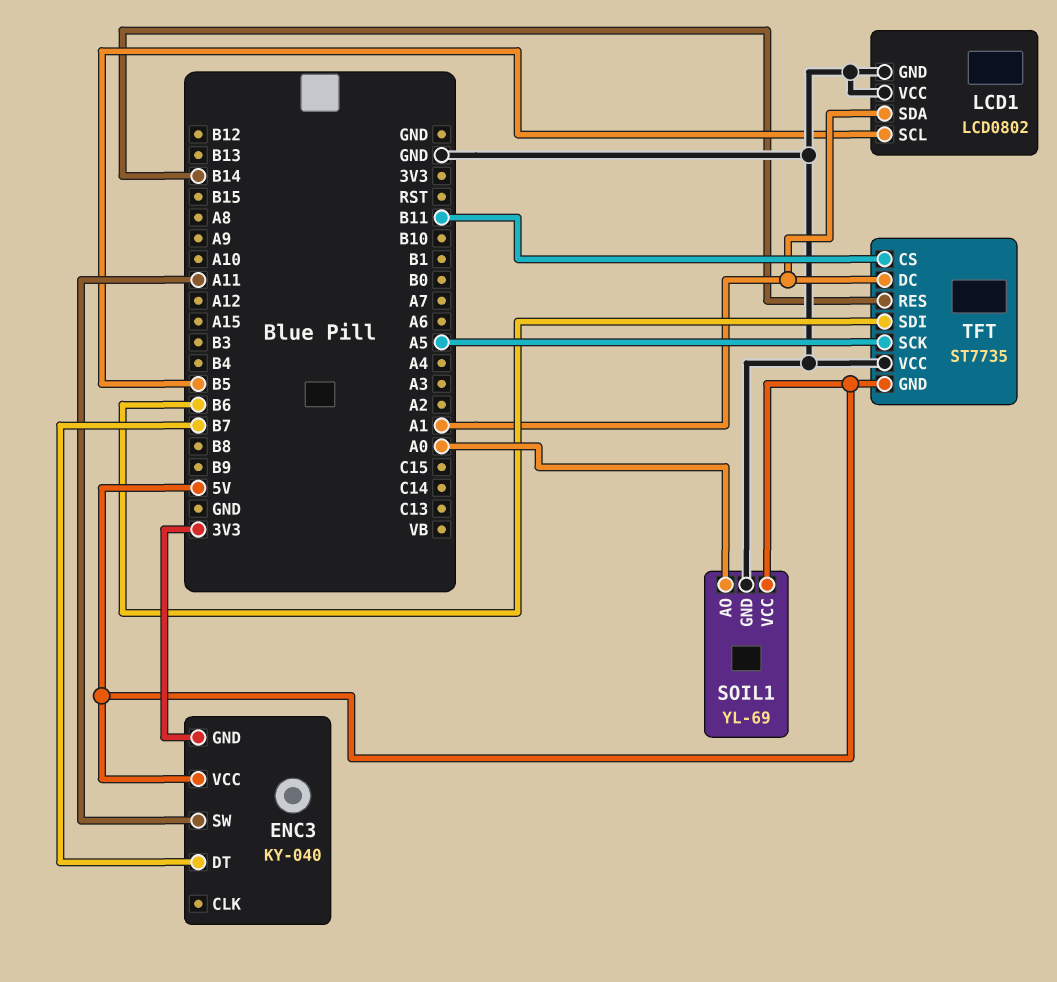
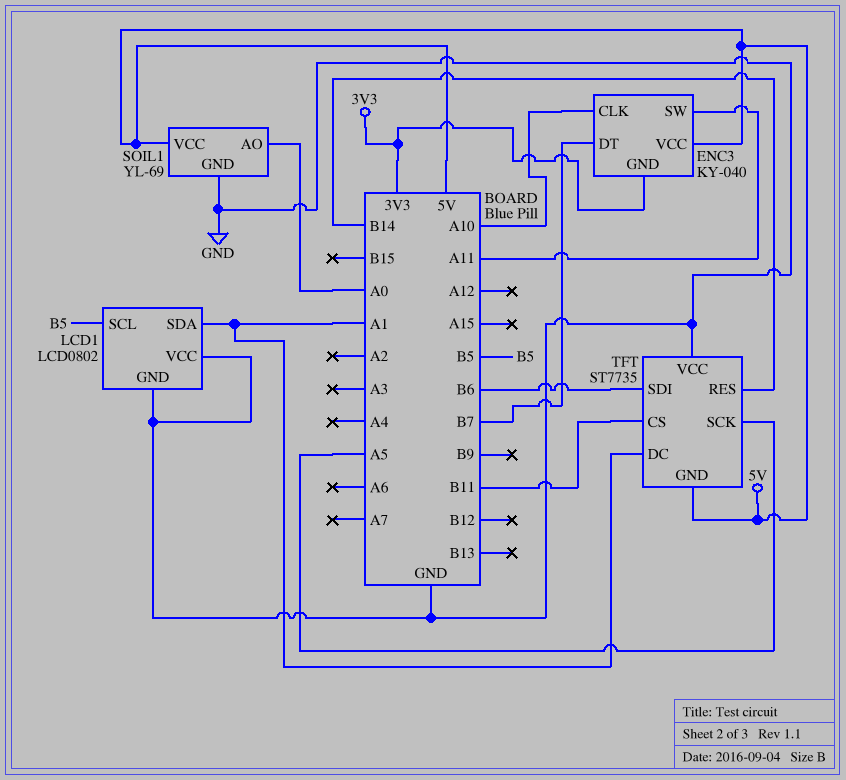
ENC3 pin CLK: none -> A10

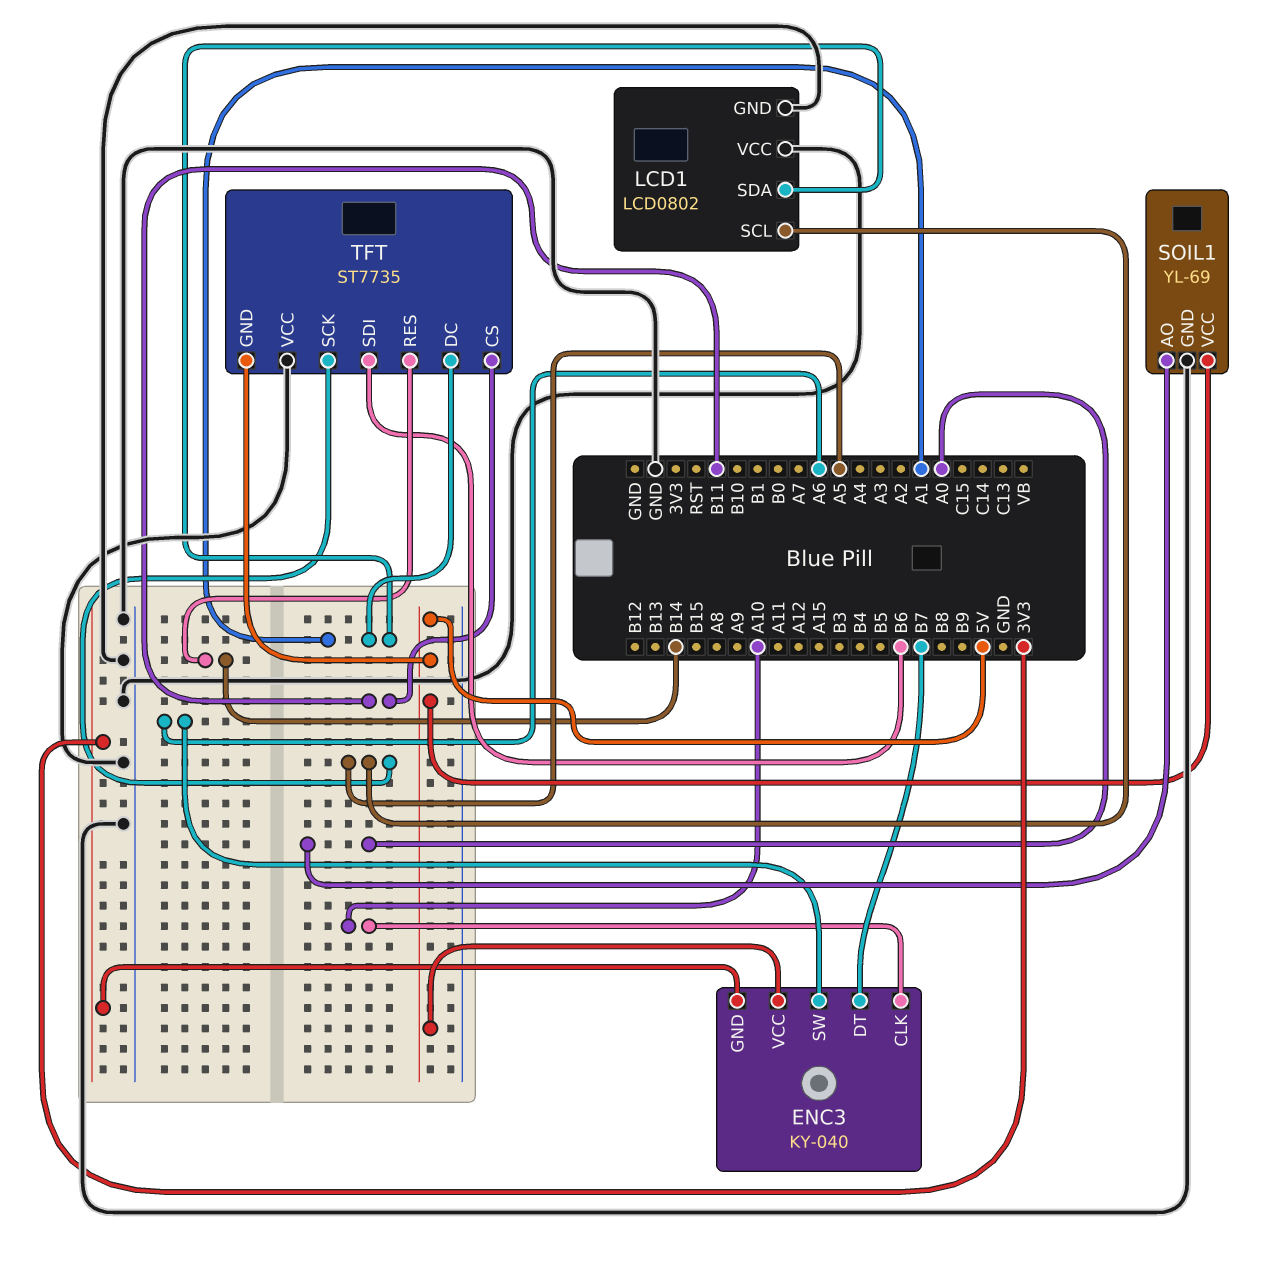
ENC3 pin SW: A11 -> A6
LCD1 pin SCL: B5 -> A5

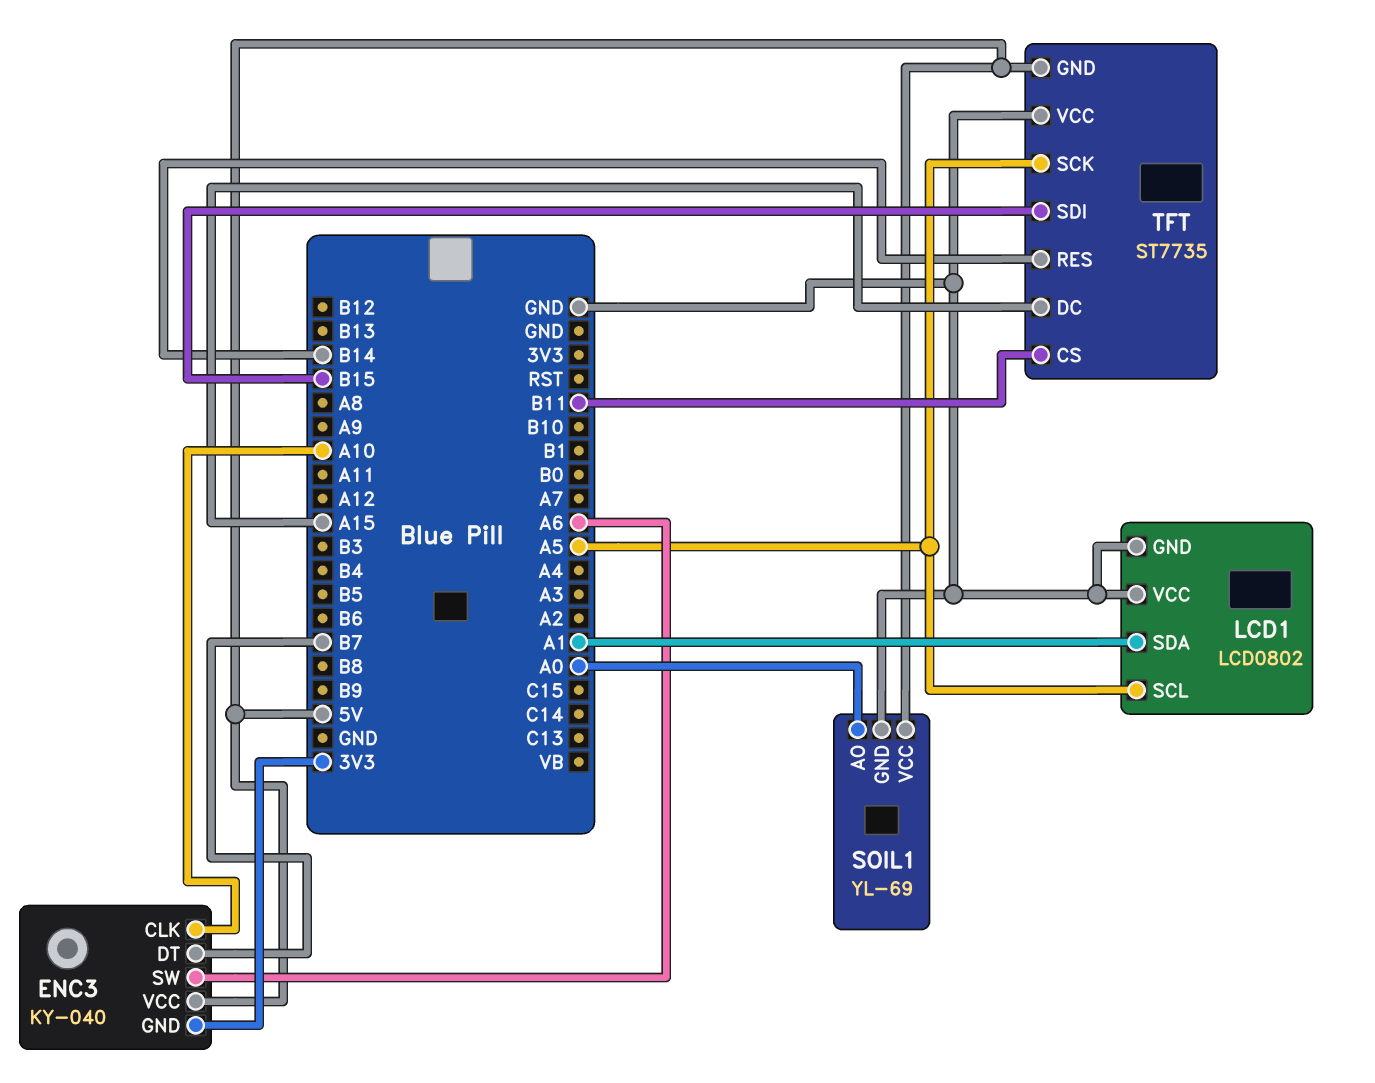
TFT pin DC: A1 -> A15
TFT pin SDI: B6 -> B15

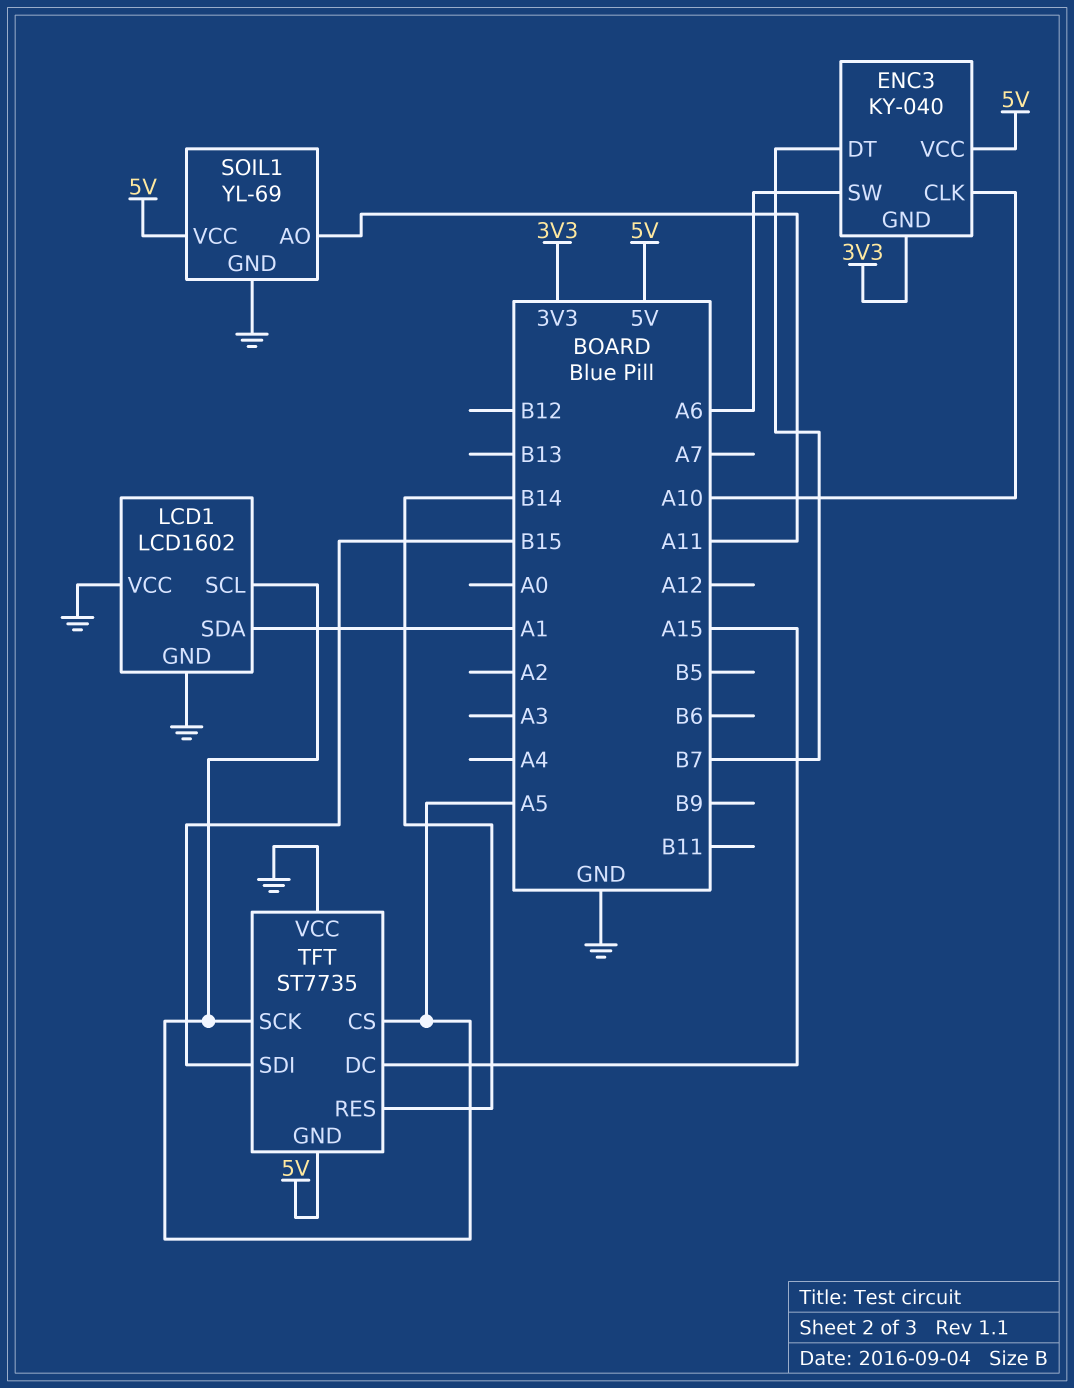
LCD1: LCD0802 -> LCD1602
SOIL1 pin AO: A0 -> A11
TFT pin CS: B11 -> A5

